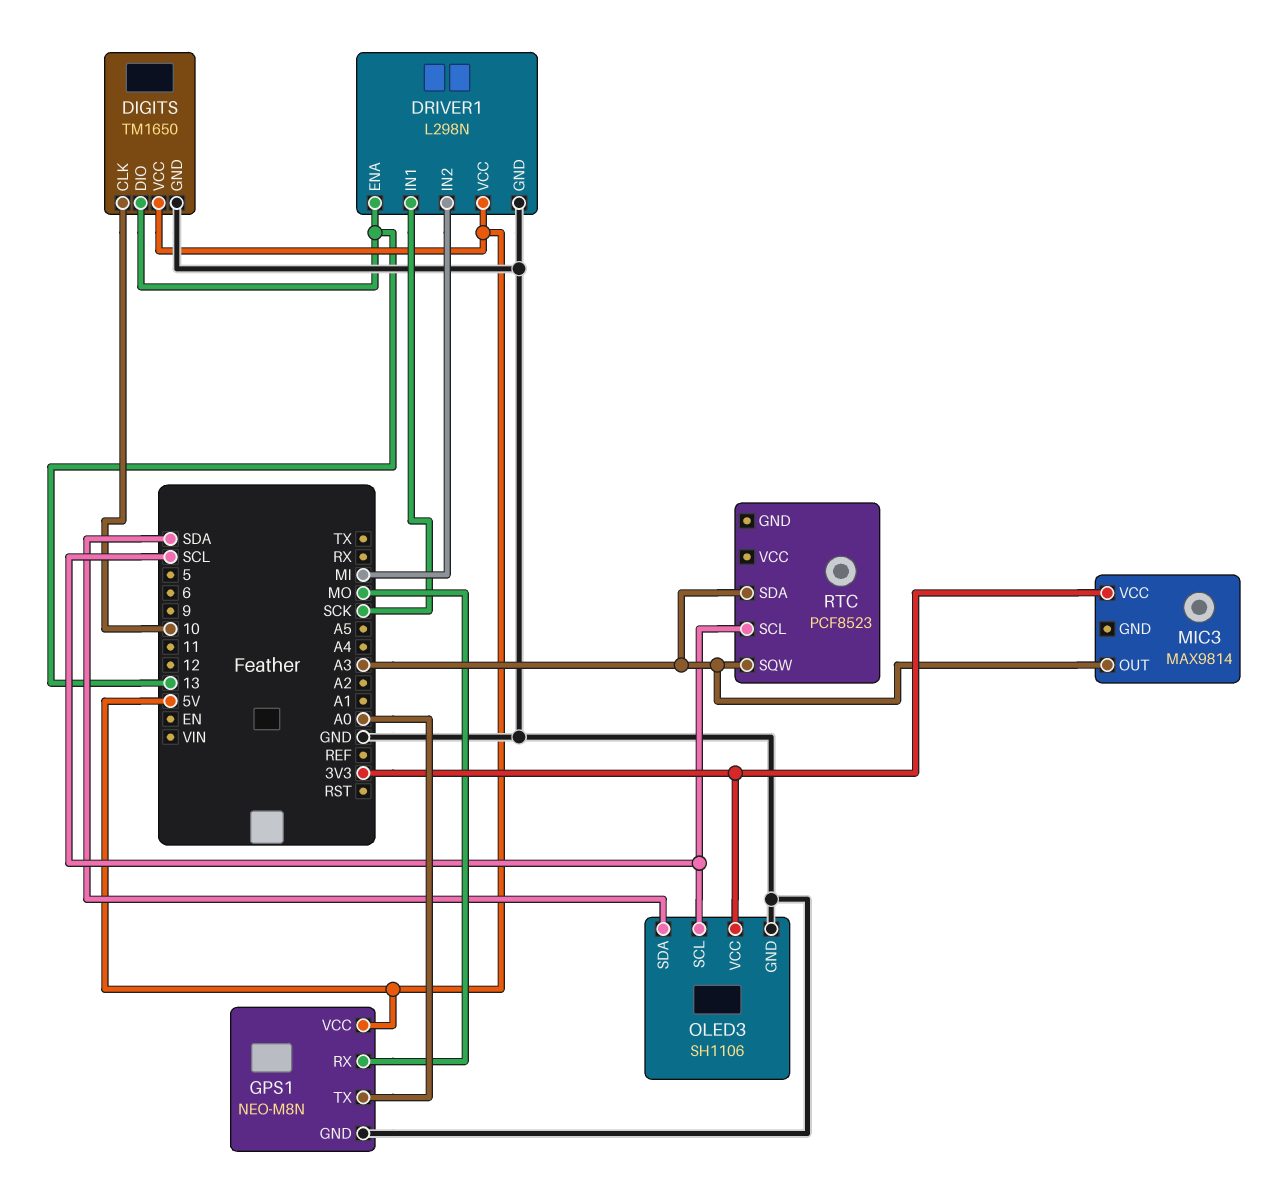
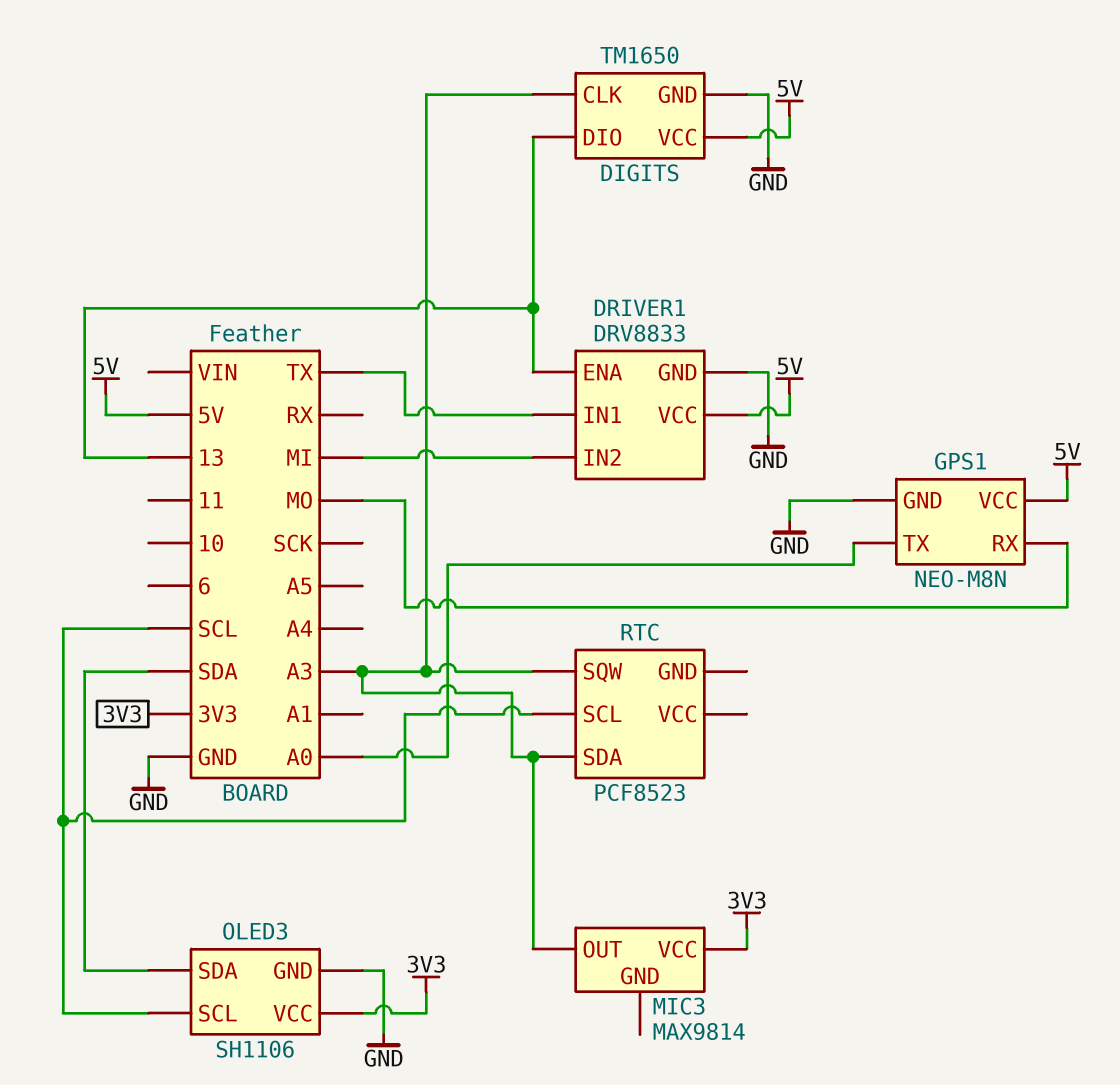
DIGITS pin CLK: 10 -> A3
DRIVER1: L298N -> DRV8833
DRIVER1 pin IN1: SCK -> TX

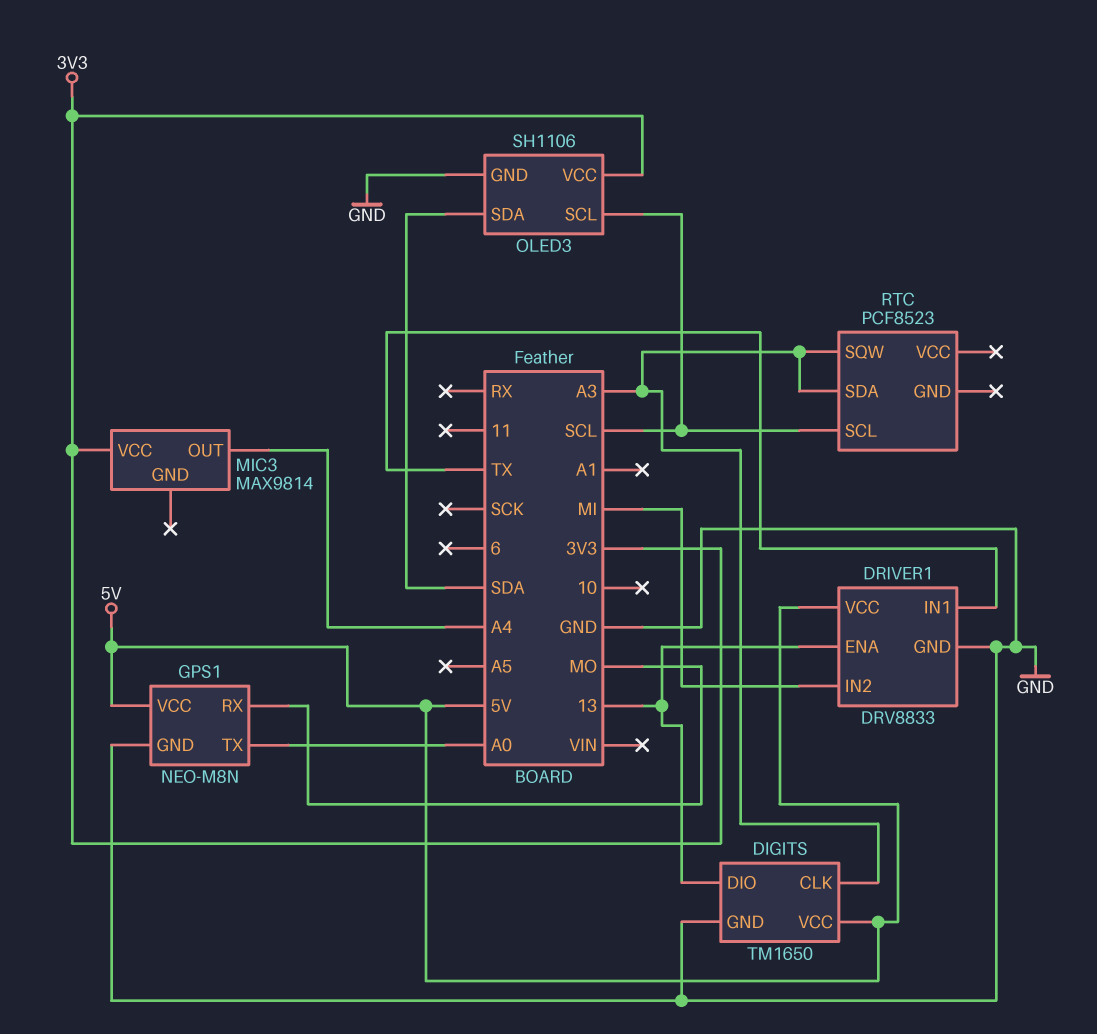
MIC3 pin OUT: A3 -> A4

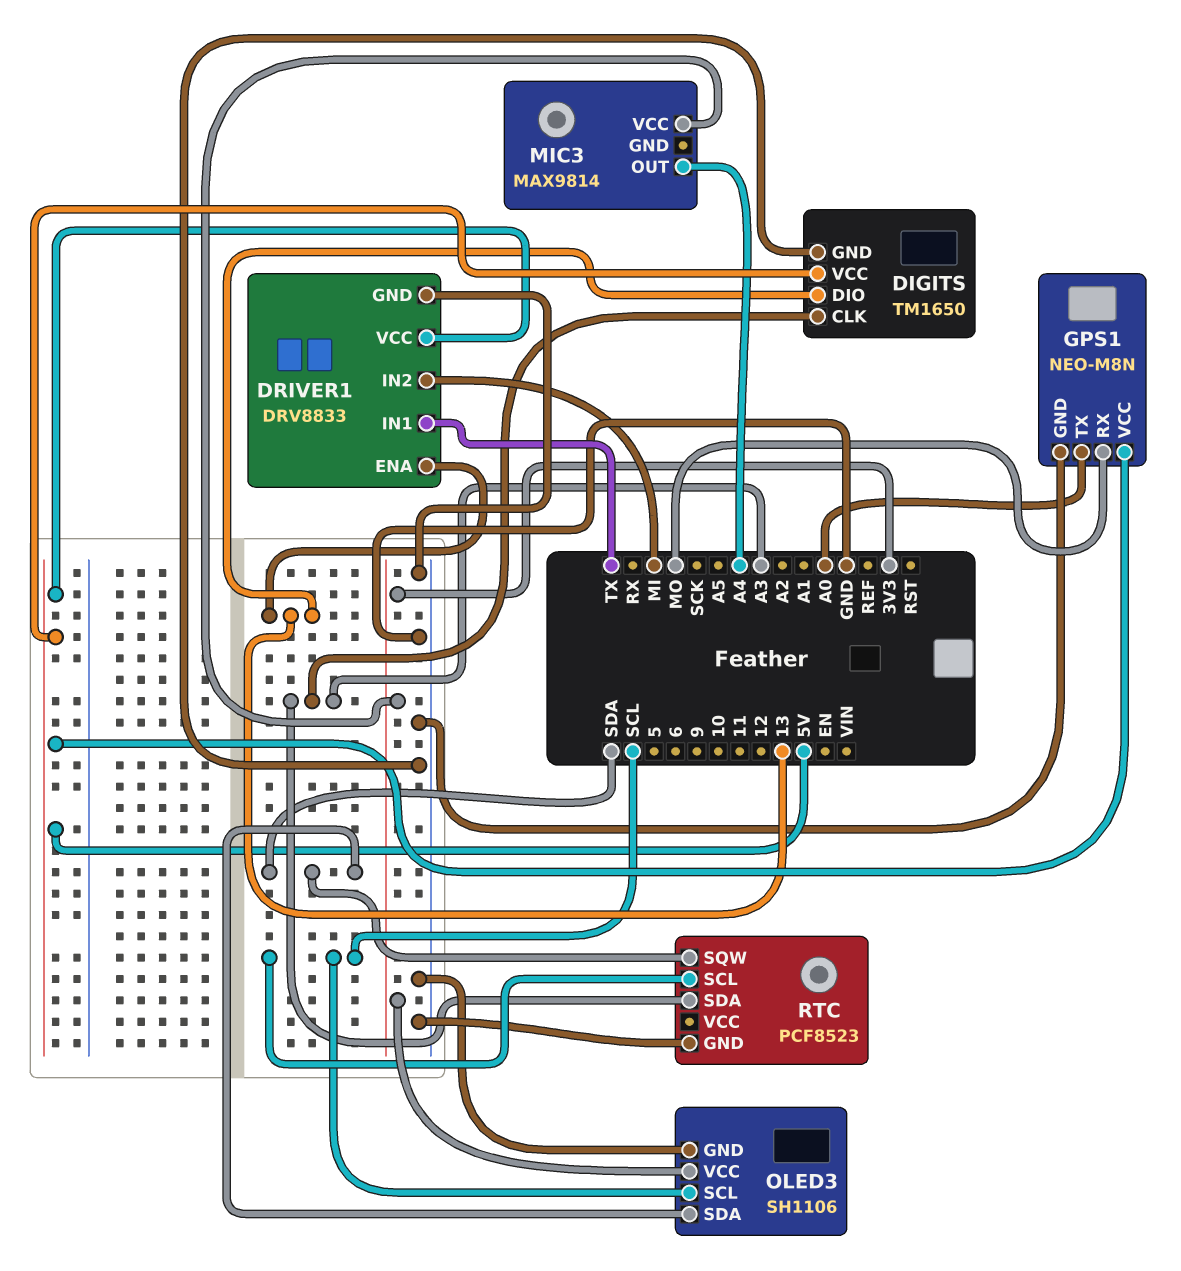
RTC pin GND: none -> GND
RTC pin SQW: A3 -> SDA

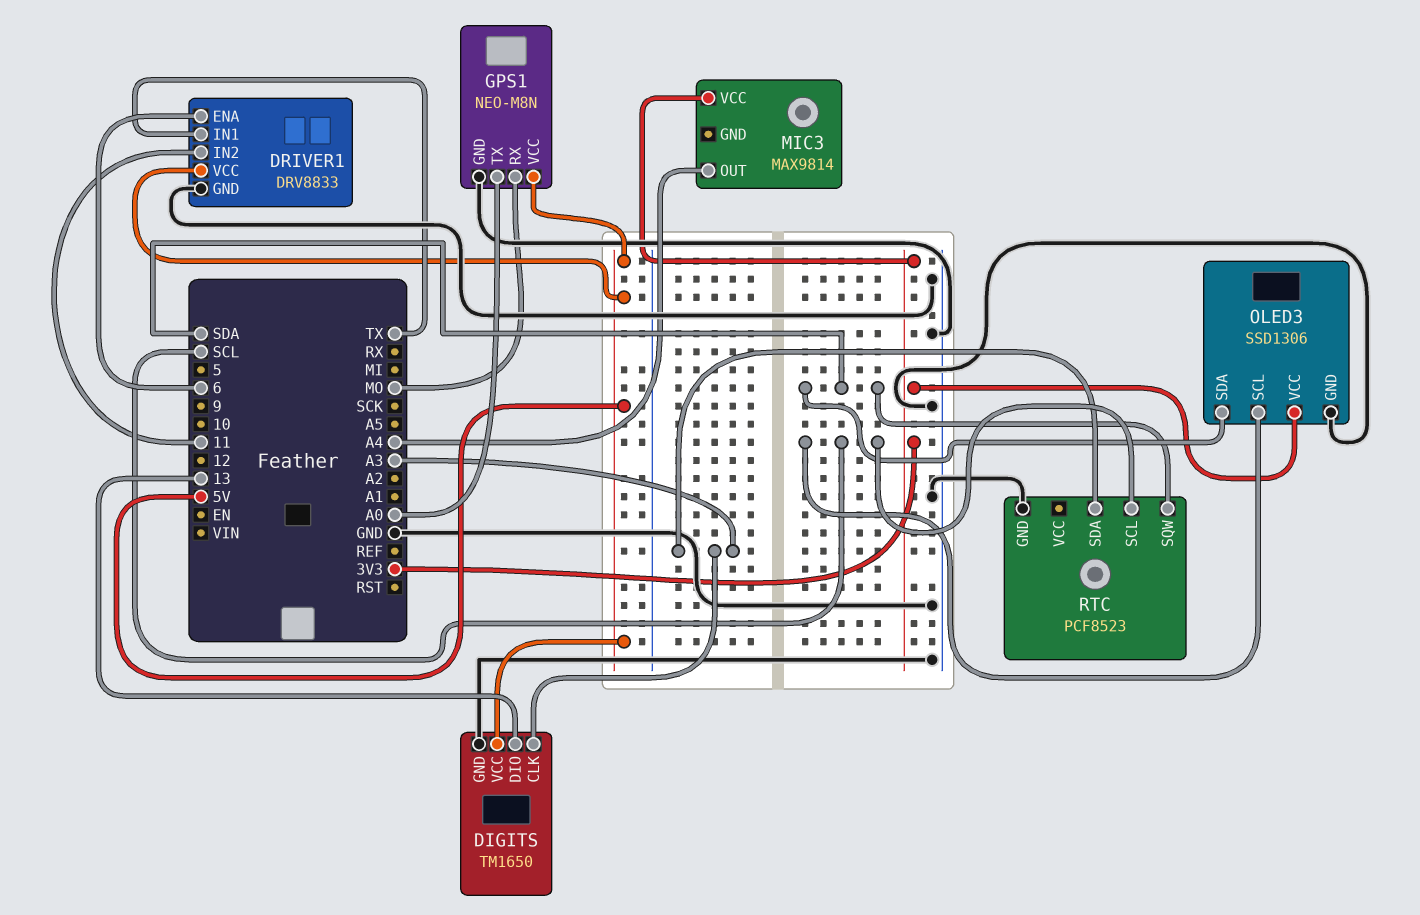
DRIVER1 pin ENA: 13 -> 6
DRIVER1 pin IN2: MI -> 11
OLED3: SH1106 -> SSD1306

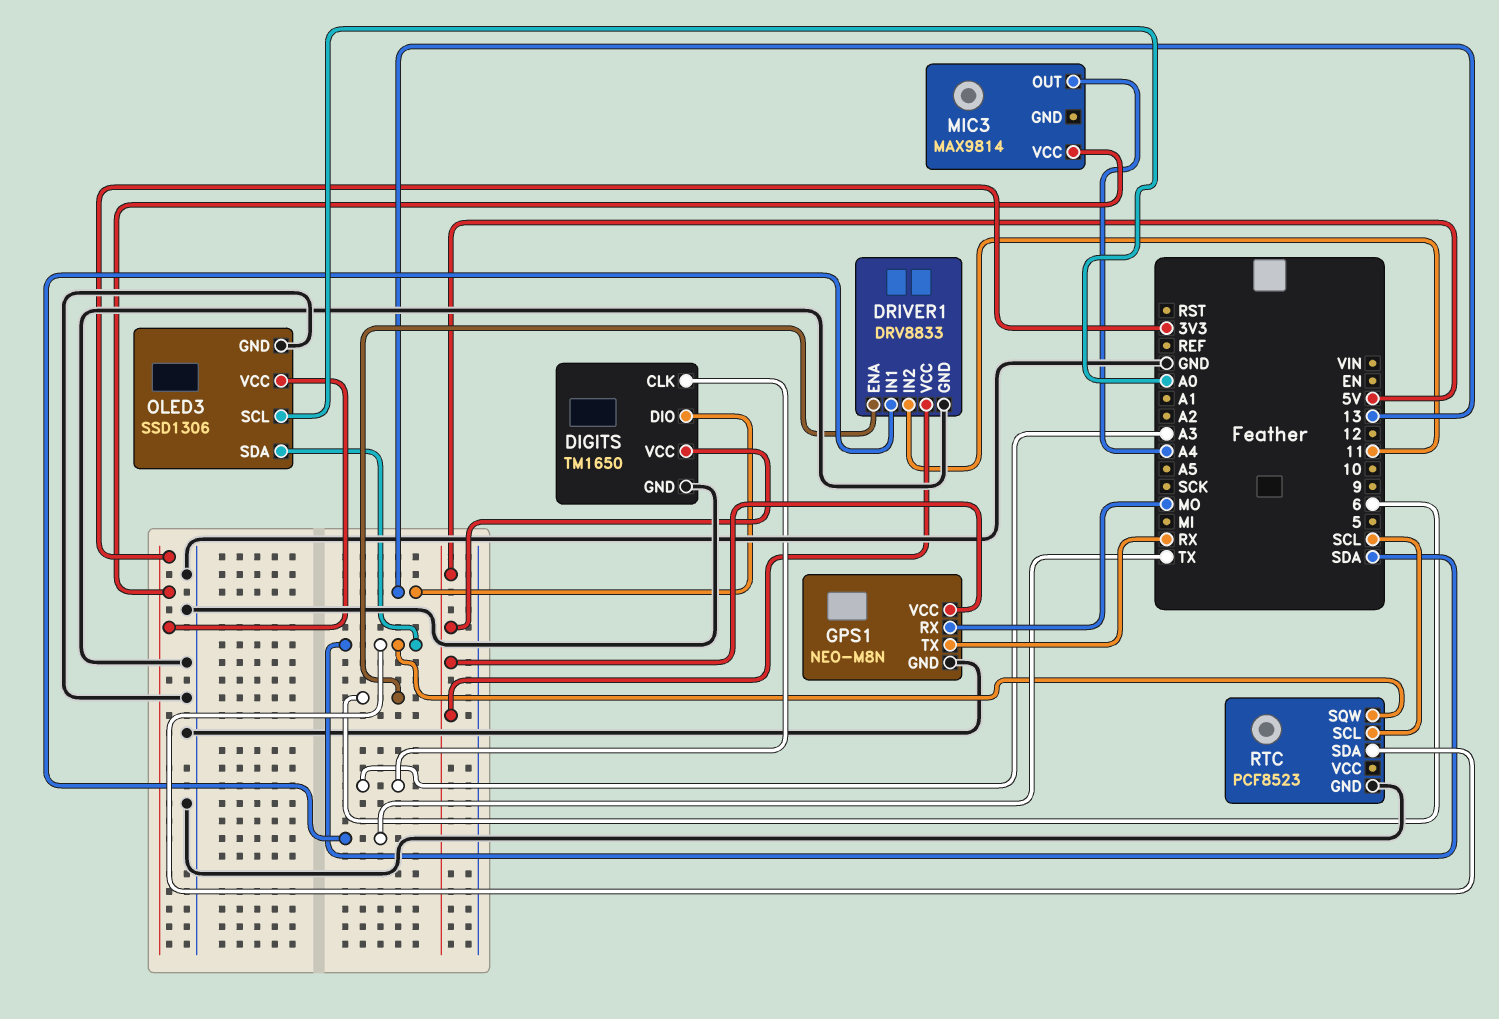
GPS1 pin TX: A0 -> RX
OLED3 pin SCL: SCL -> A0
RTC pin SDA: A3 -> SDA

